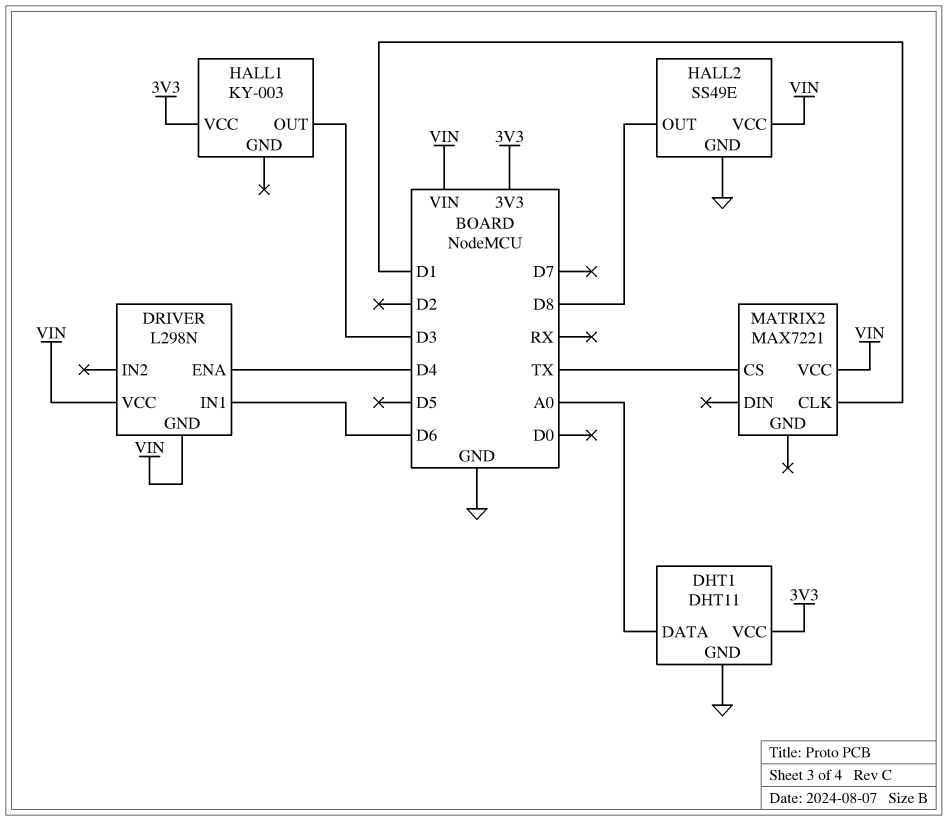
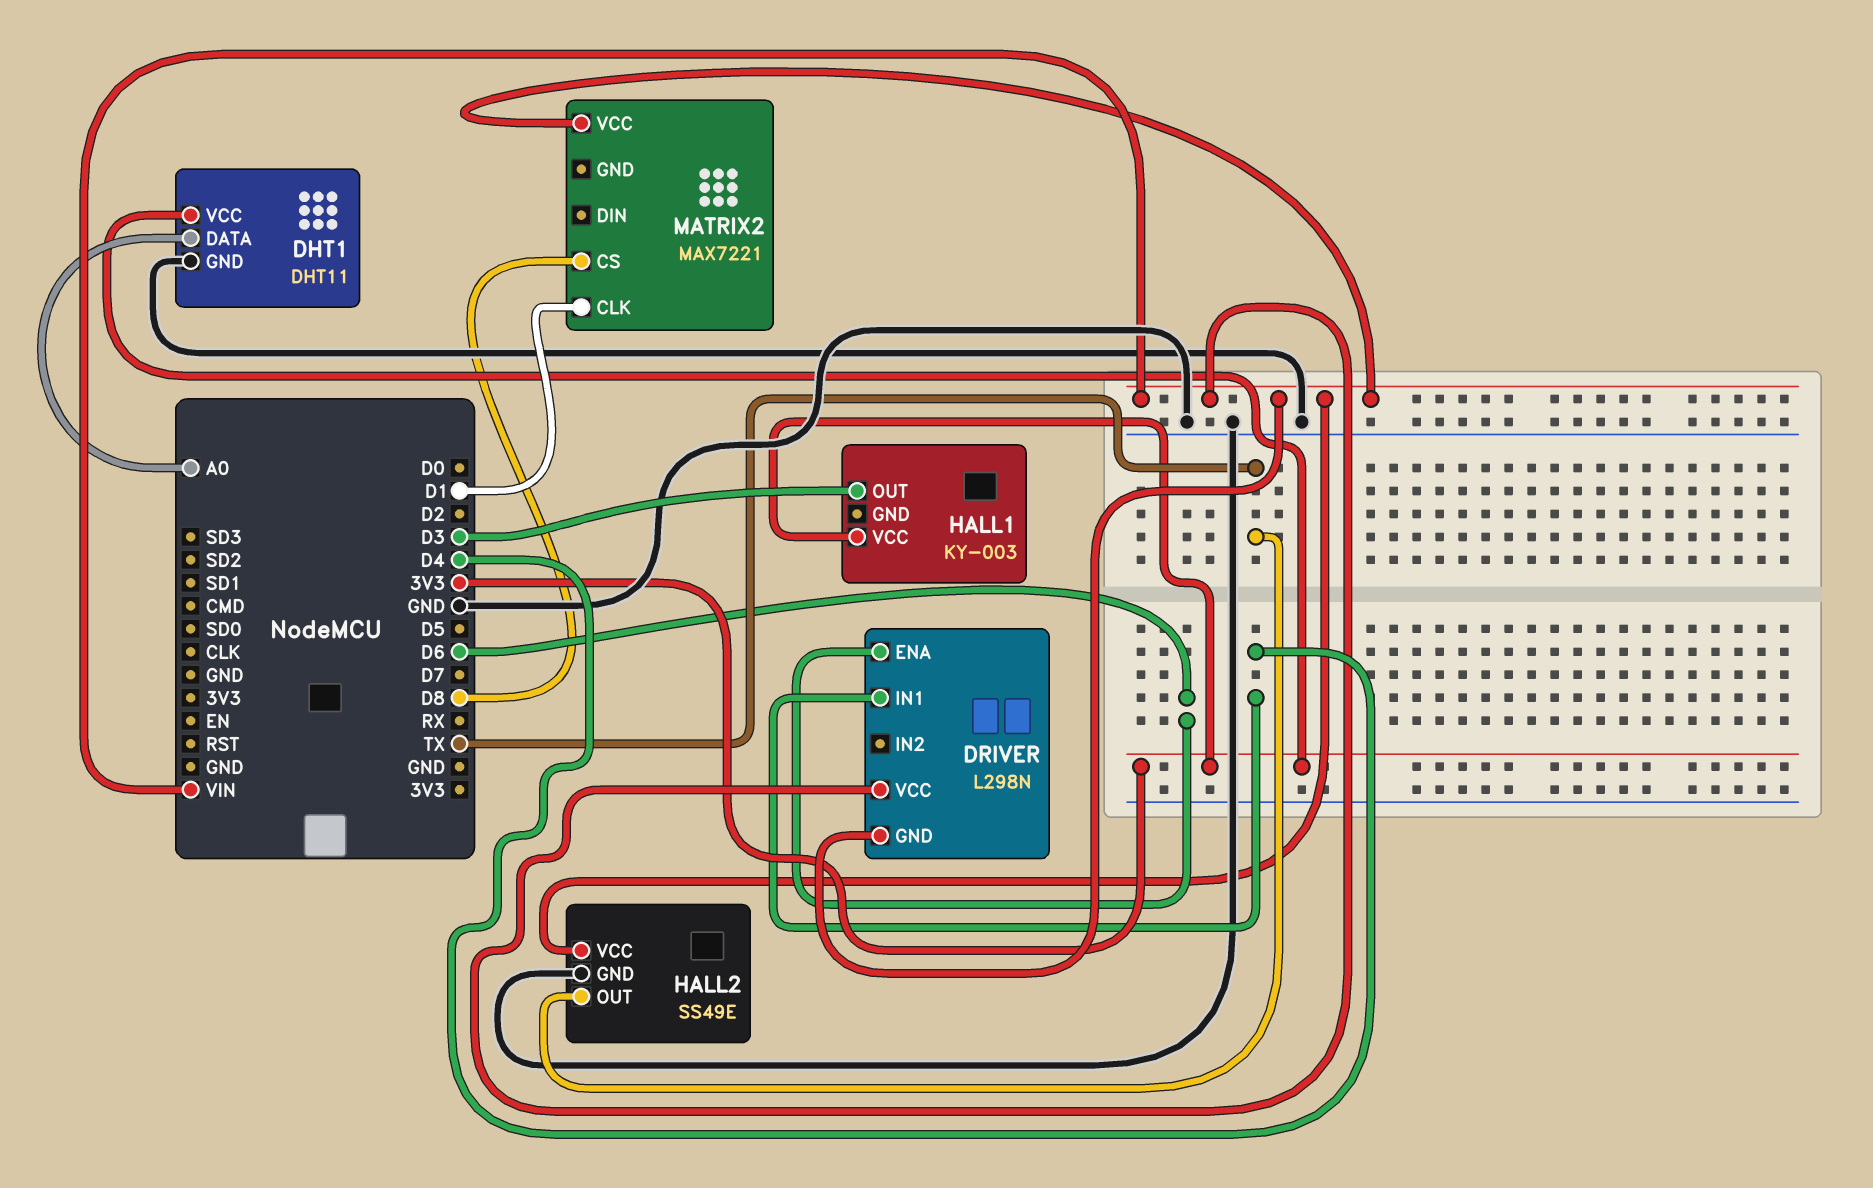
DRIVER pin ENA: D4 -> D6
DRIVER pin IN1: D6 -> D4
HALL2 pin OUT: D8 -> TX
MATRIX2 pin CS: TX -> D8

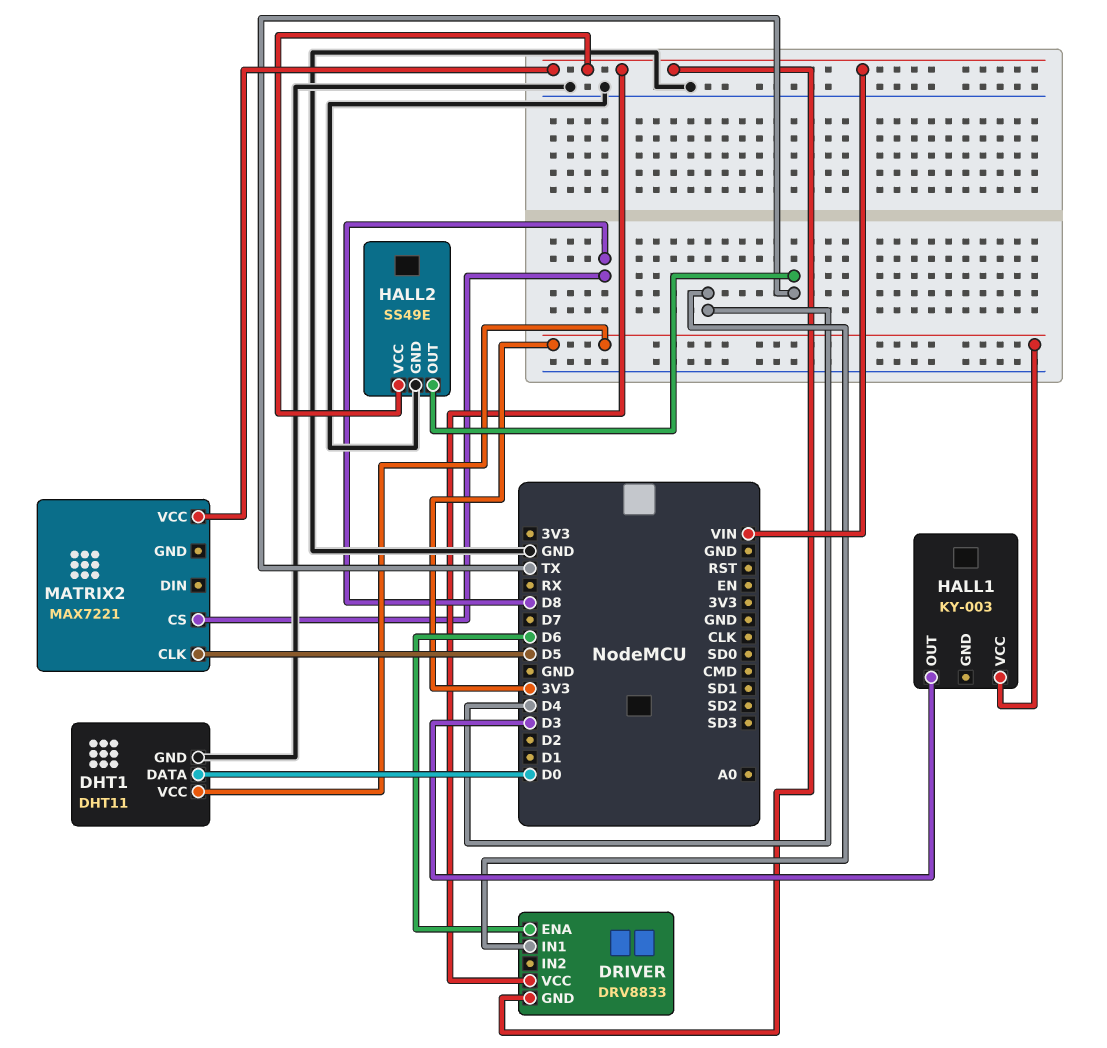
DHT1 pin DATA: A0 -> D0
DRIVER: L298N -> DRV8833
MATRIX2 pin CLK: D1 -> D5

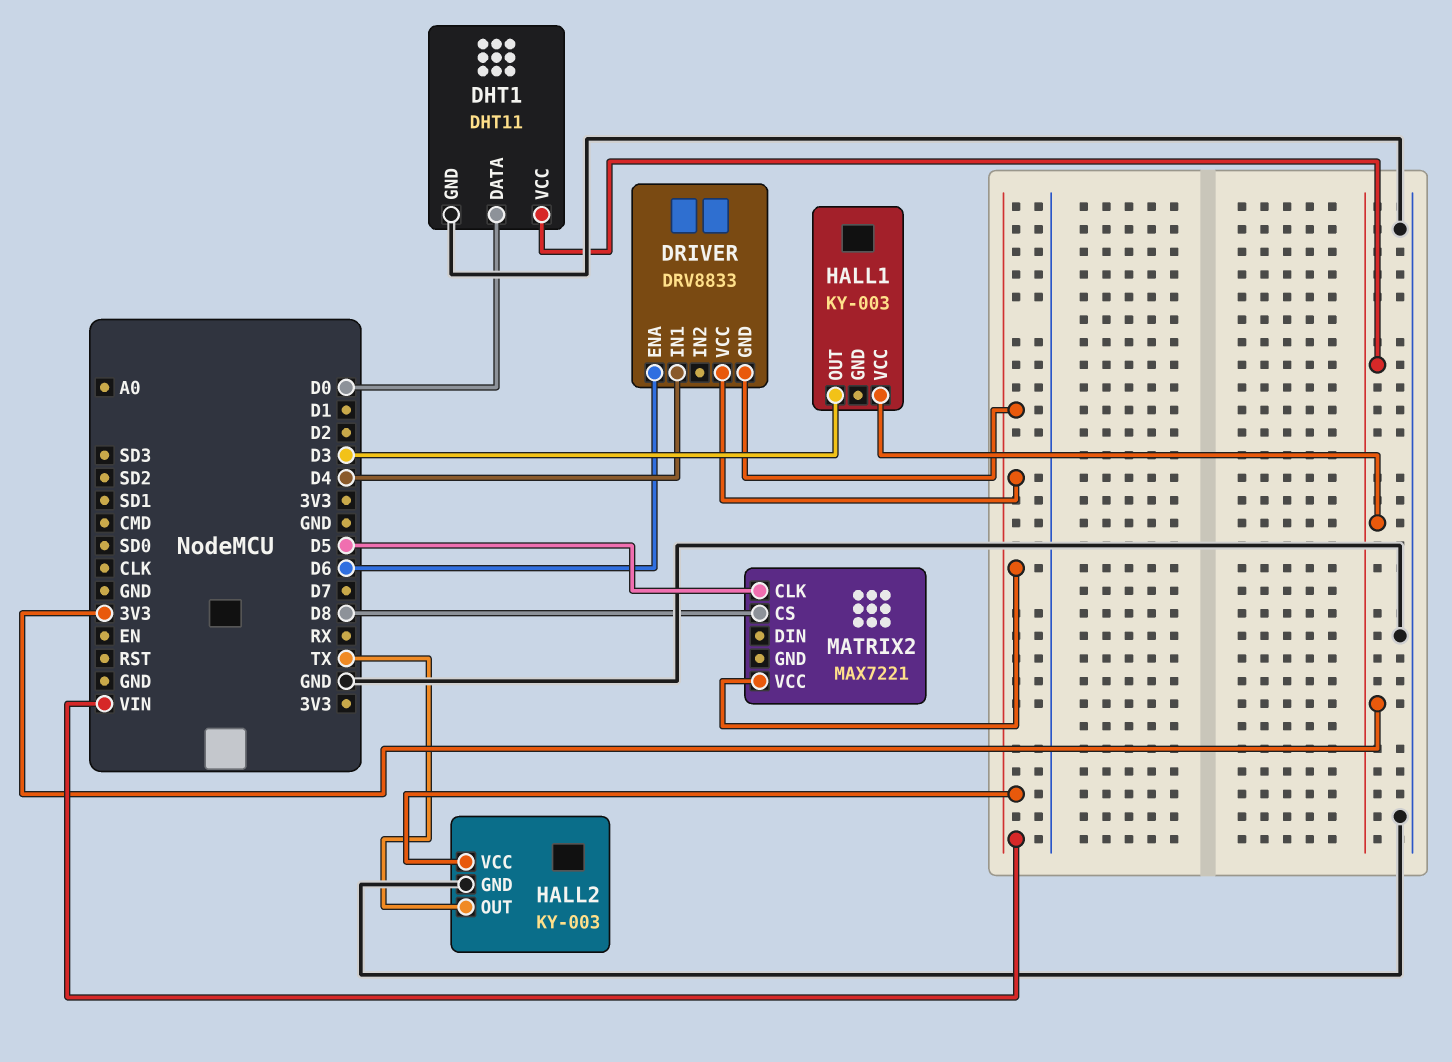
HALL2: SS49E -> KY-003

